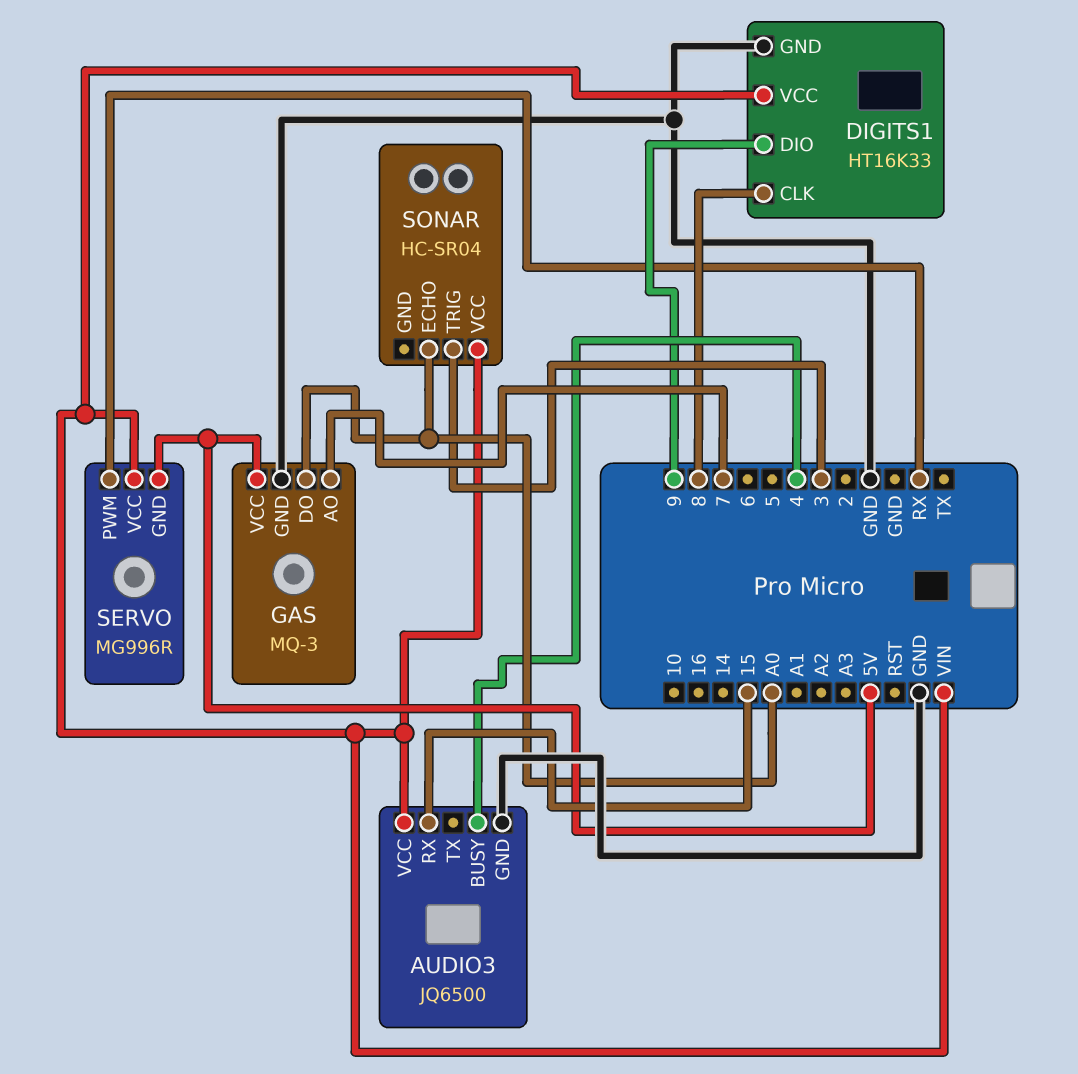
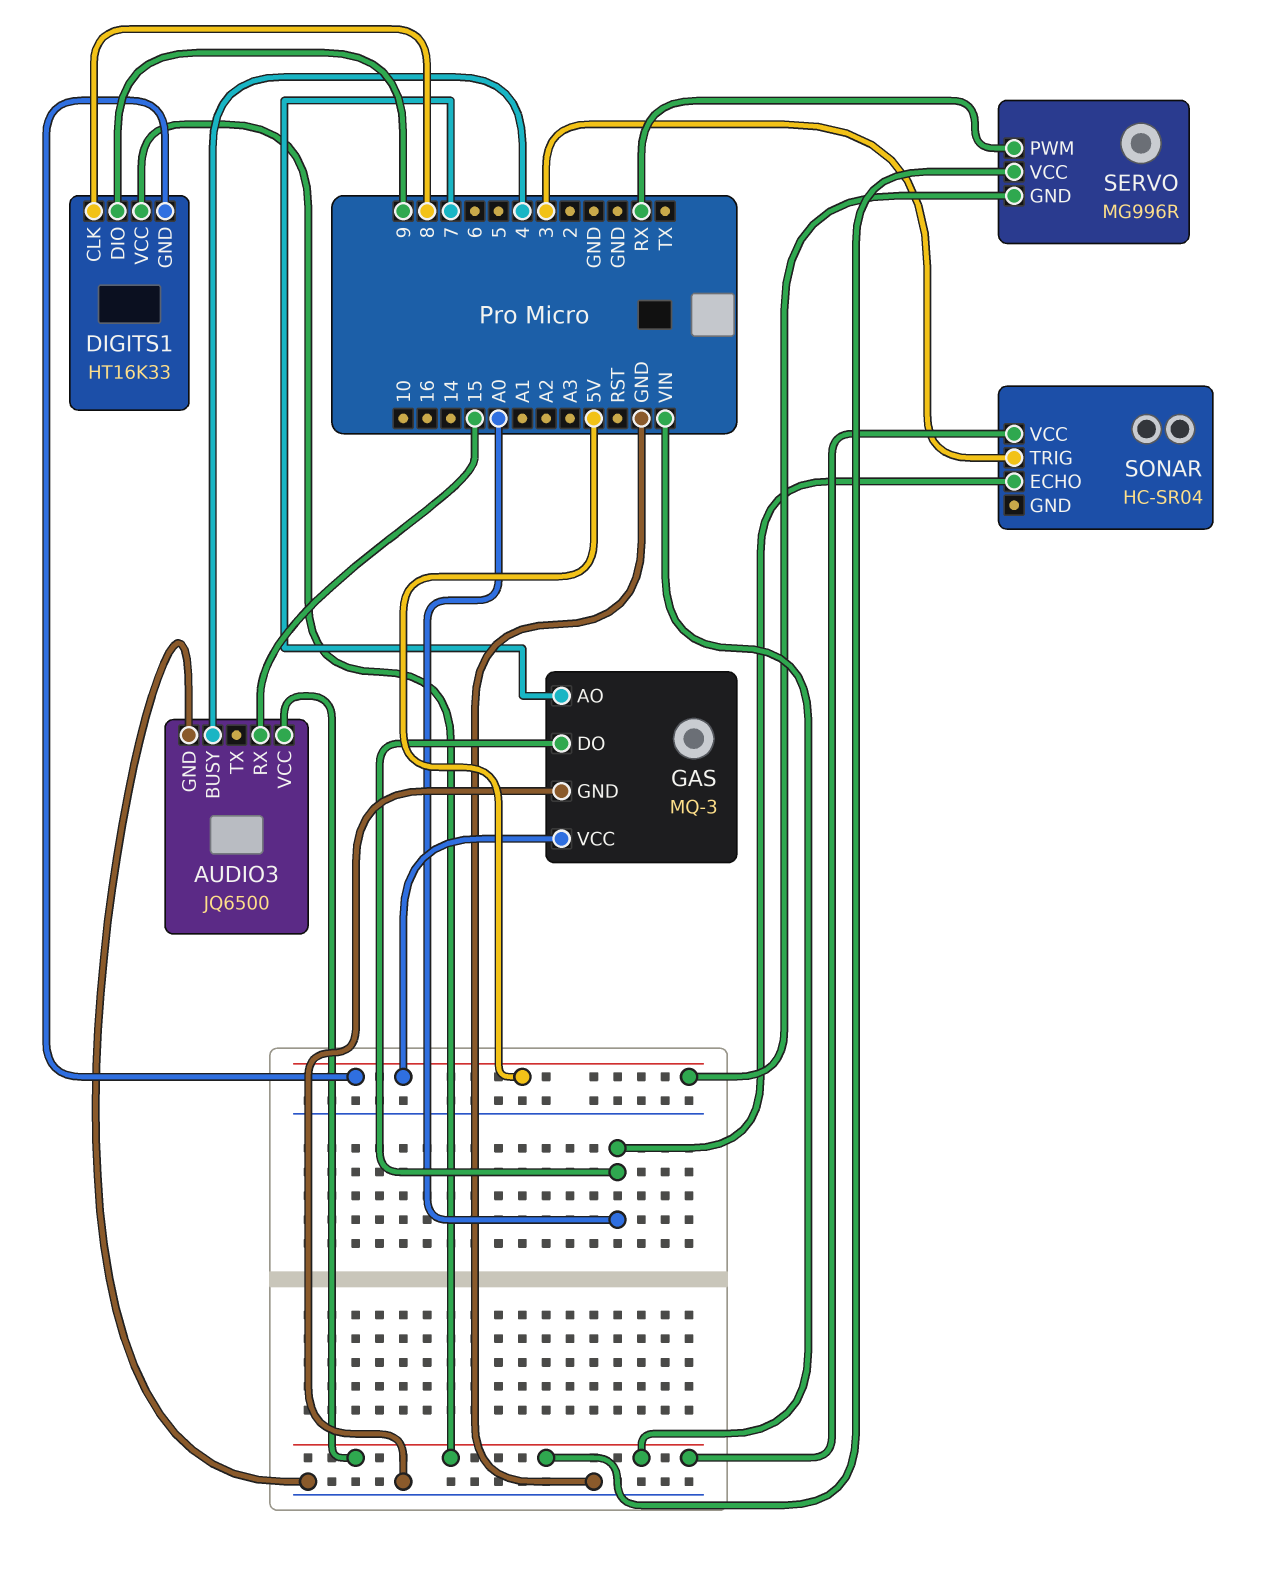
DIGITS1 pin GND: GND -> 5V

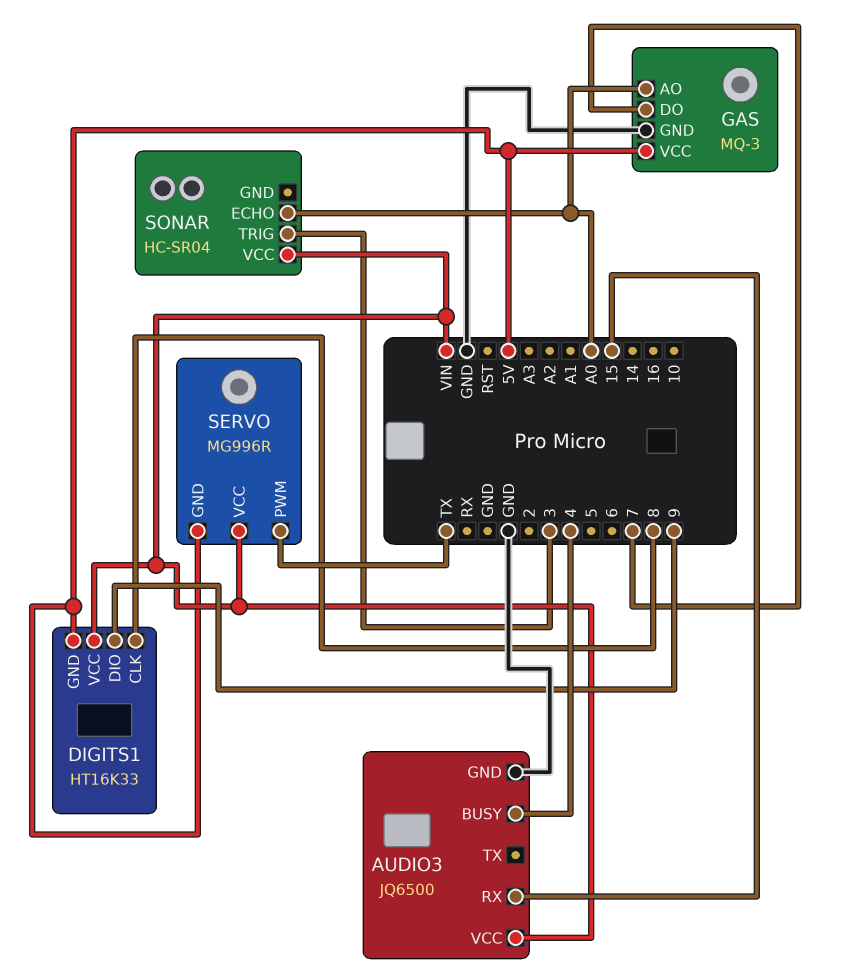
GAS pin AO: 7 -> A0
GAS pin DO: A0 -> 7
SERVO pin PWM: RX -> TX

